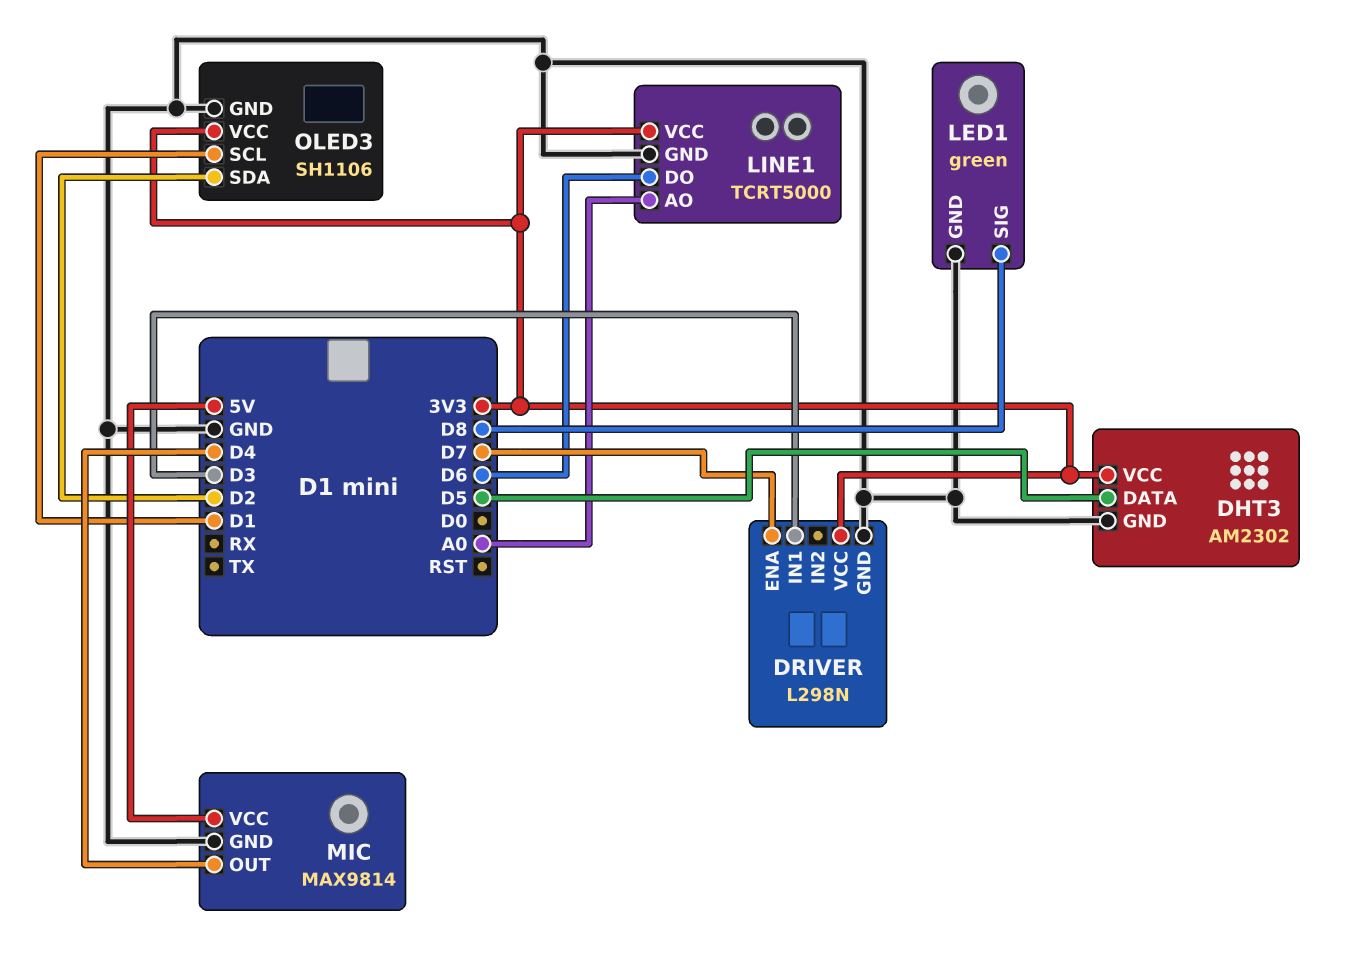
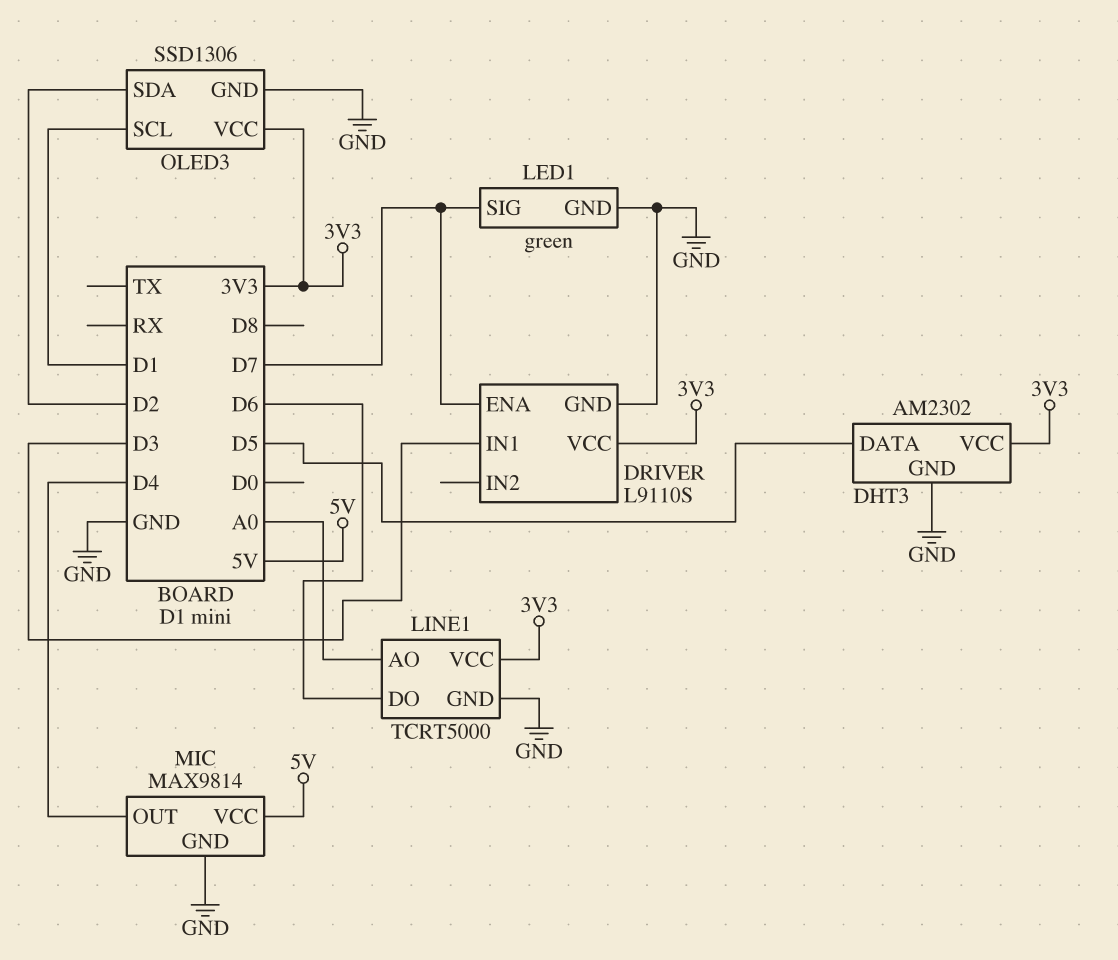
DRIVER: L298N -> L9110S
LED1 pin SIG: D8 -> D7
OLED3: SH1106 -> SSD1306

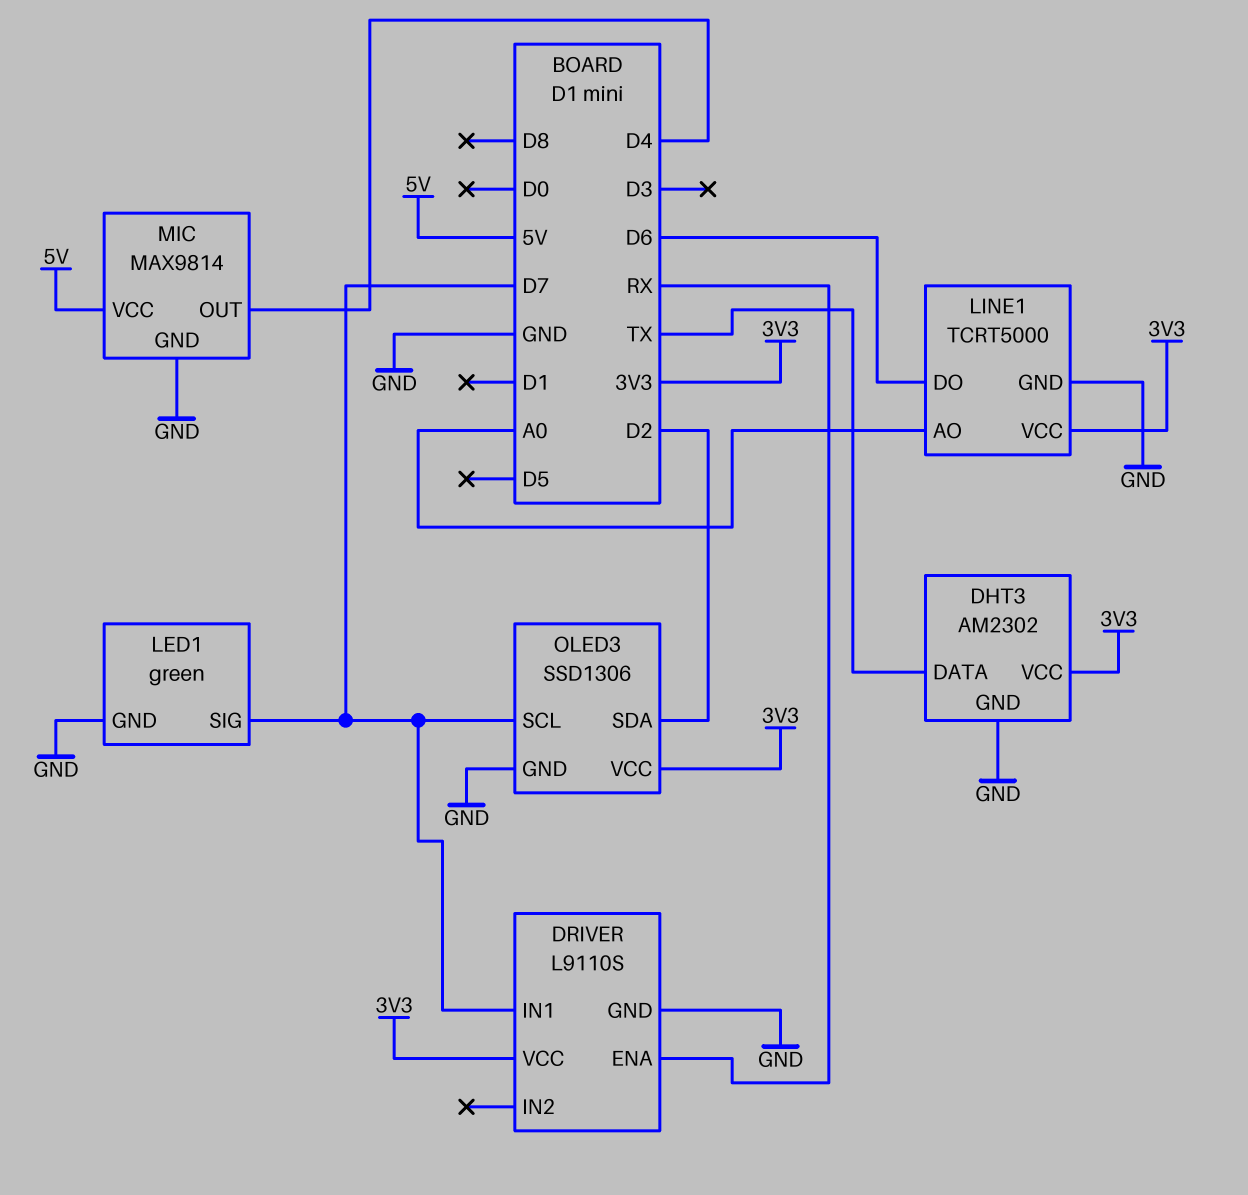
DHT3 pin DATA: D5 -> TX
DRIVER pin ENA: D7 -> RX
DRIVER pin IN1: D3 -> D7
OLED3 pin SCL: D1 -> D7

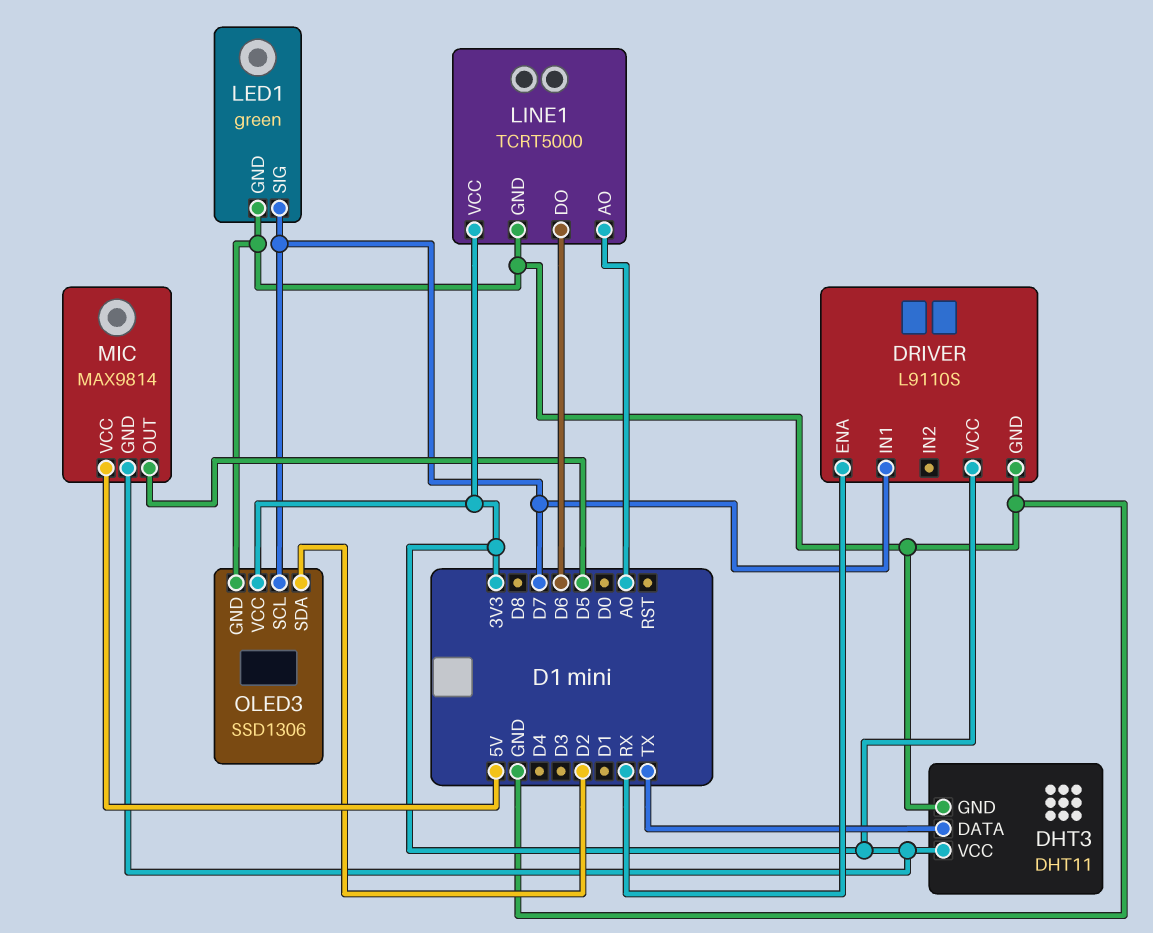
DHT3: AM2302 -> DHT11
MIC pin GND: GND -> 3V3
MIC pin OUT: D4 -> D5

